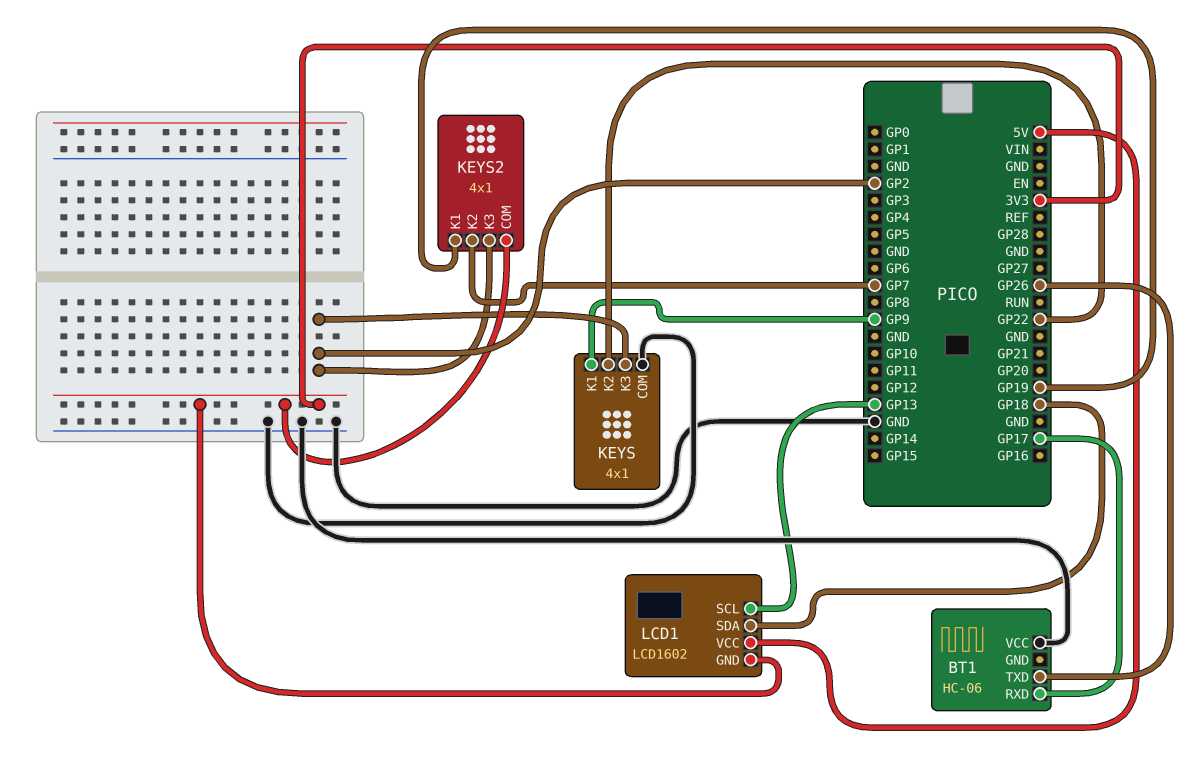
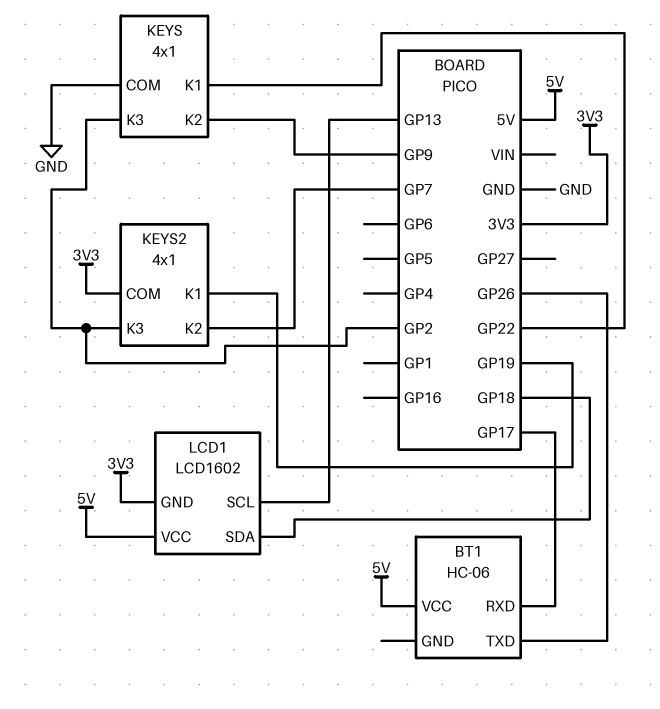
BT1 pin VCC: GND -> 5V
KEYS pin K1: GP9 -> GP22
KEYS pin K2: GP22 -> GP9

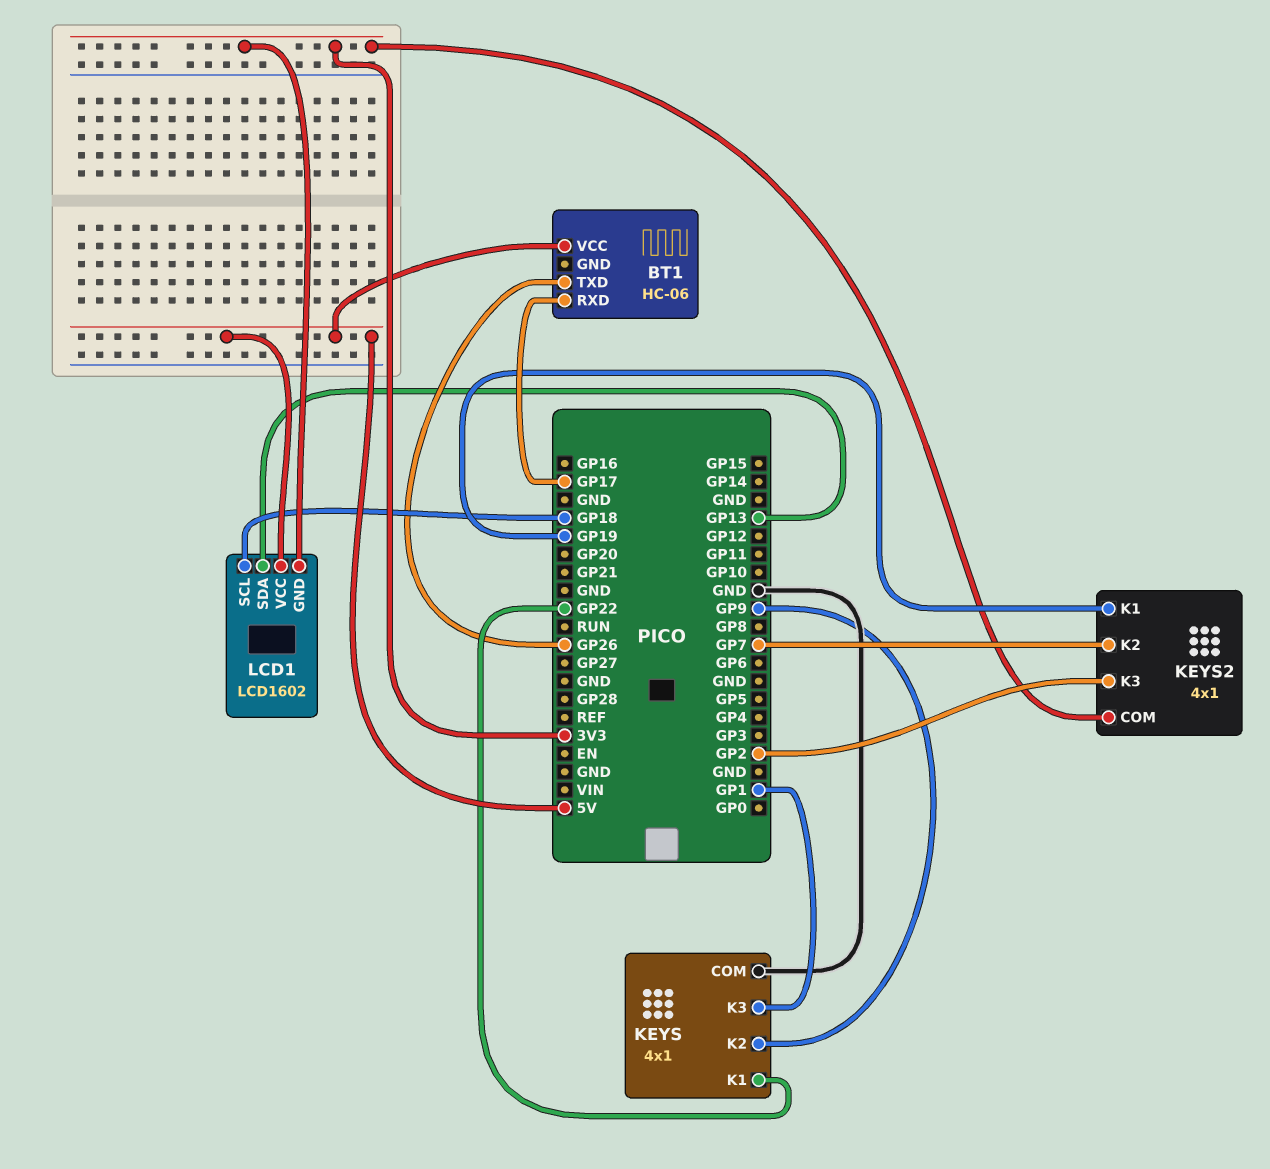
KEYS pin K3: GP2 -> GP1
LCD1 pin SCL: GP13 -> GP18
LCD1 pin SDA: GP18 -> GP13

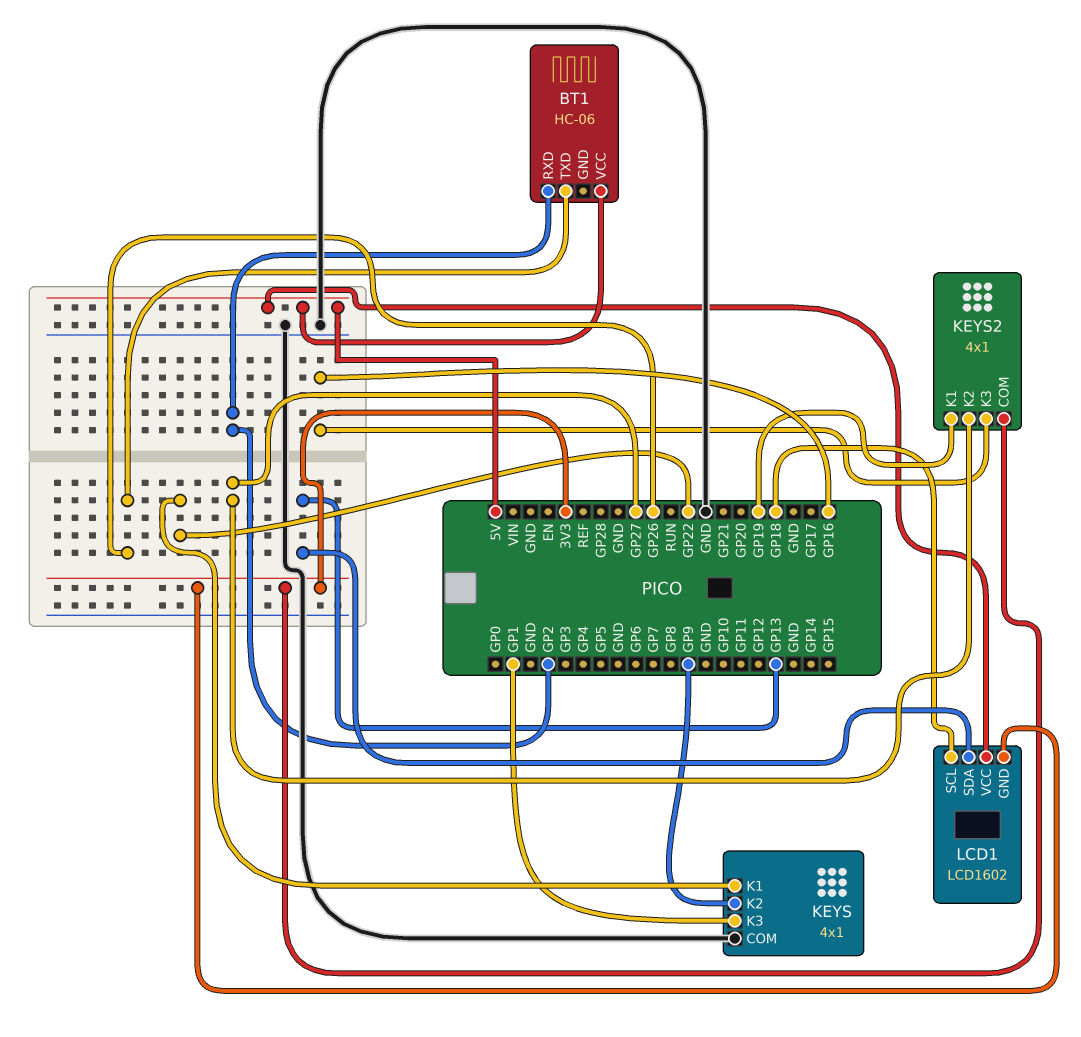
BT1 pin RXD: GP17 -> GP2
KEYS2 pin K2: GP7 -> GP27
KEYS2 pin K3: GP2 -> GP16

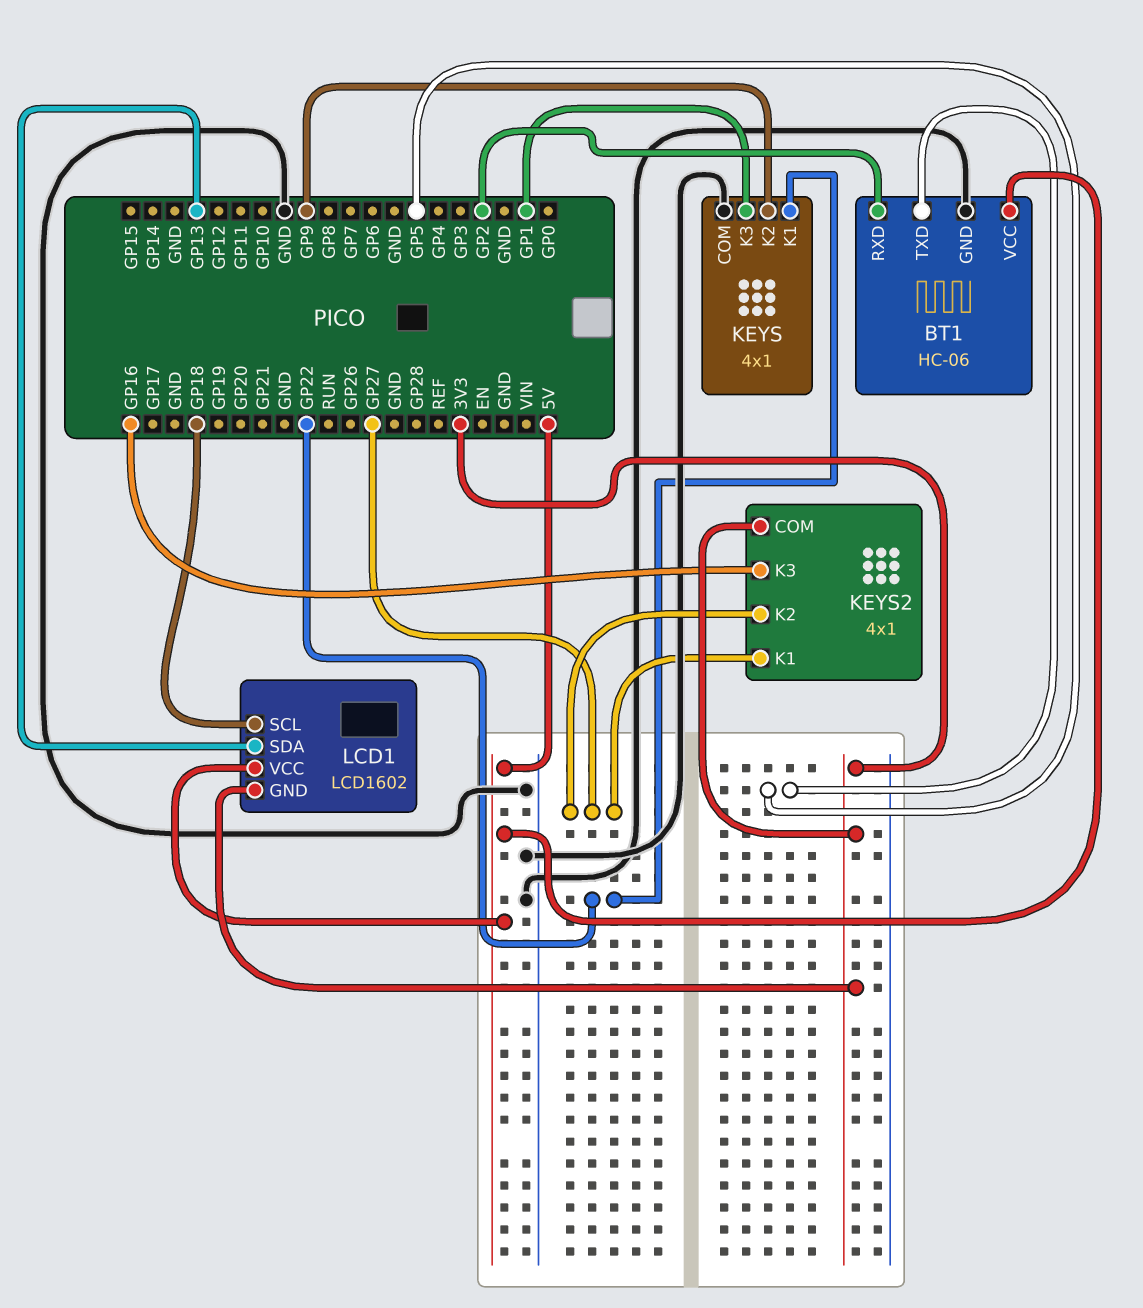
BT1 pin GND: none -> GND
BT1 pin TXD: GP26 -> GP5
KEYS2 pin K1: GP19 -> GP27

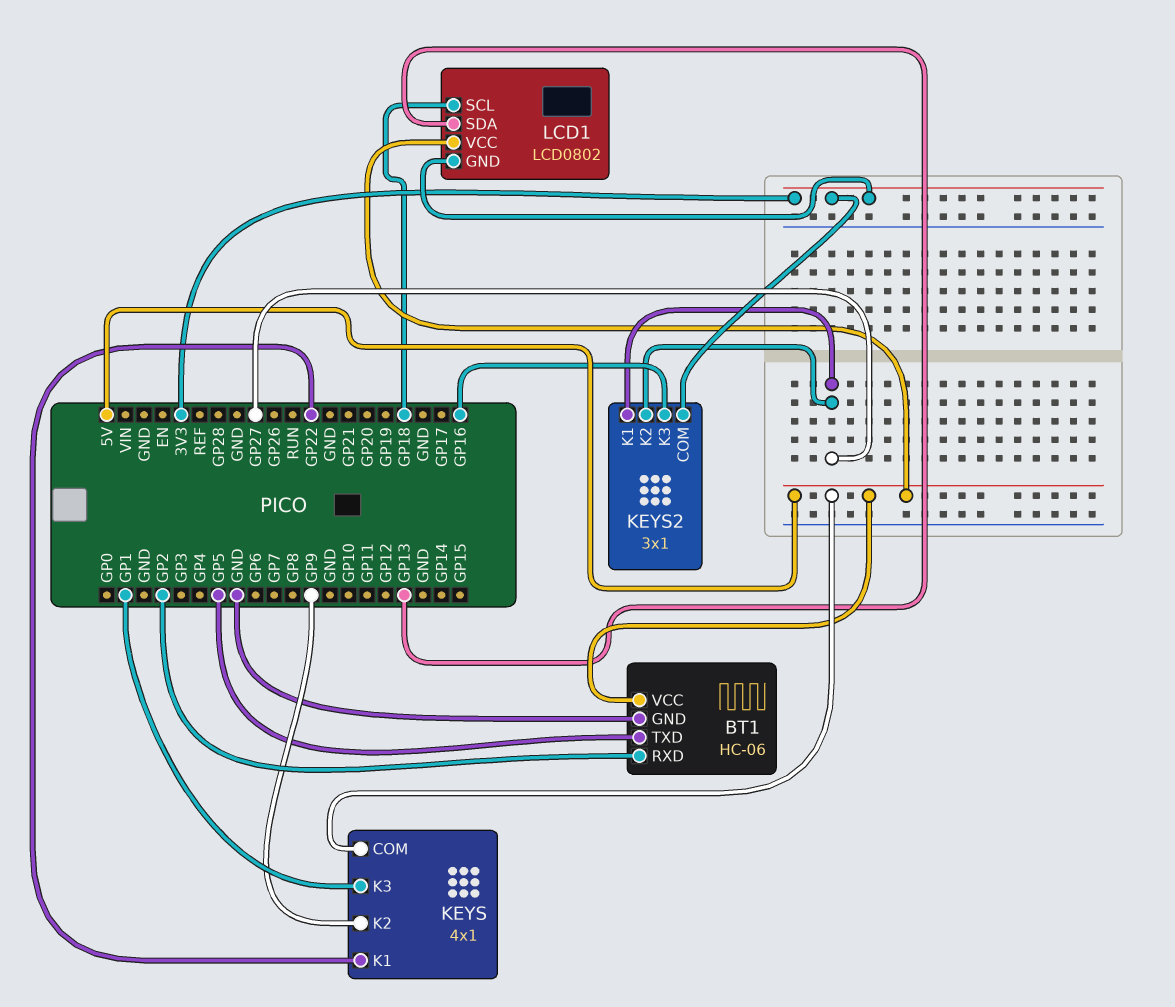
KEYS pin COM: GND -> 5V
KEYS2: 4x1 -> 3x1
LCD1: LCD1602 -> LCD0802

